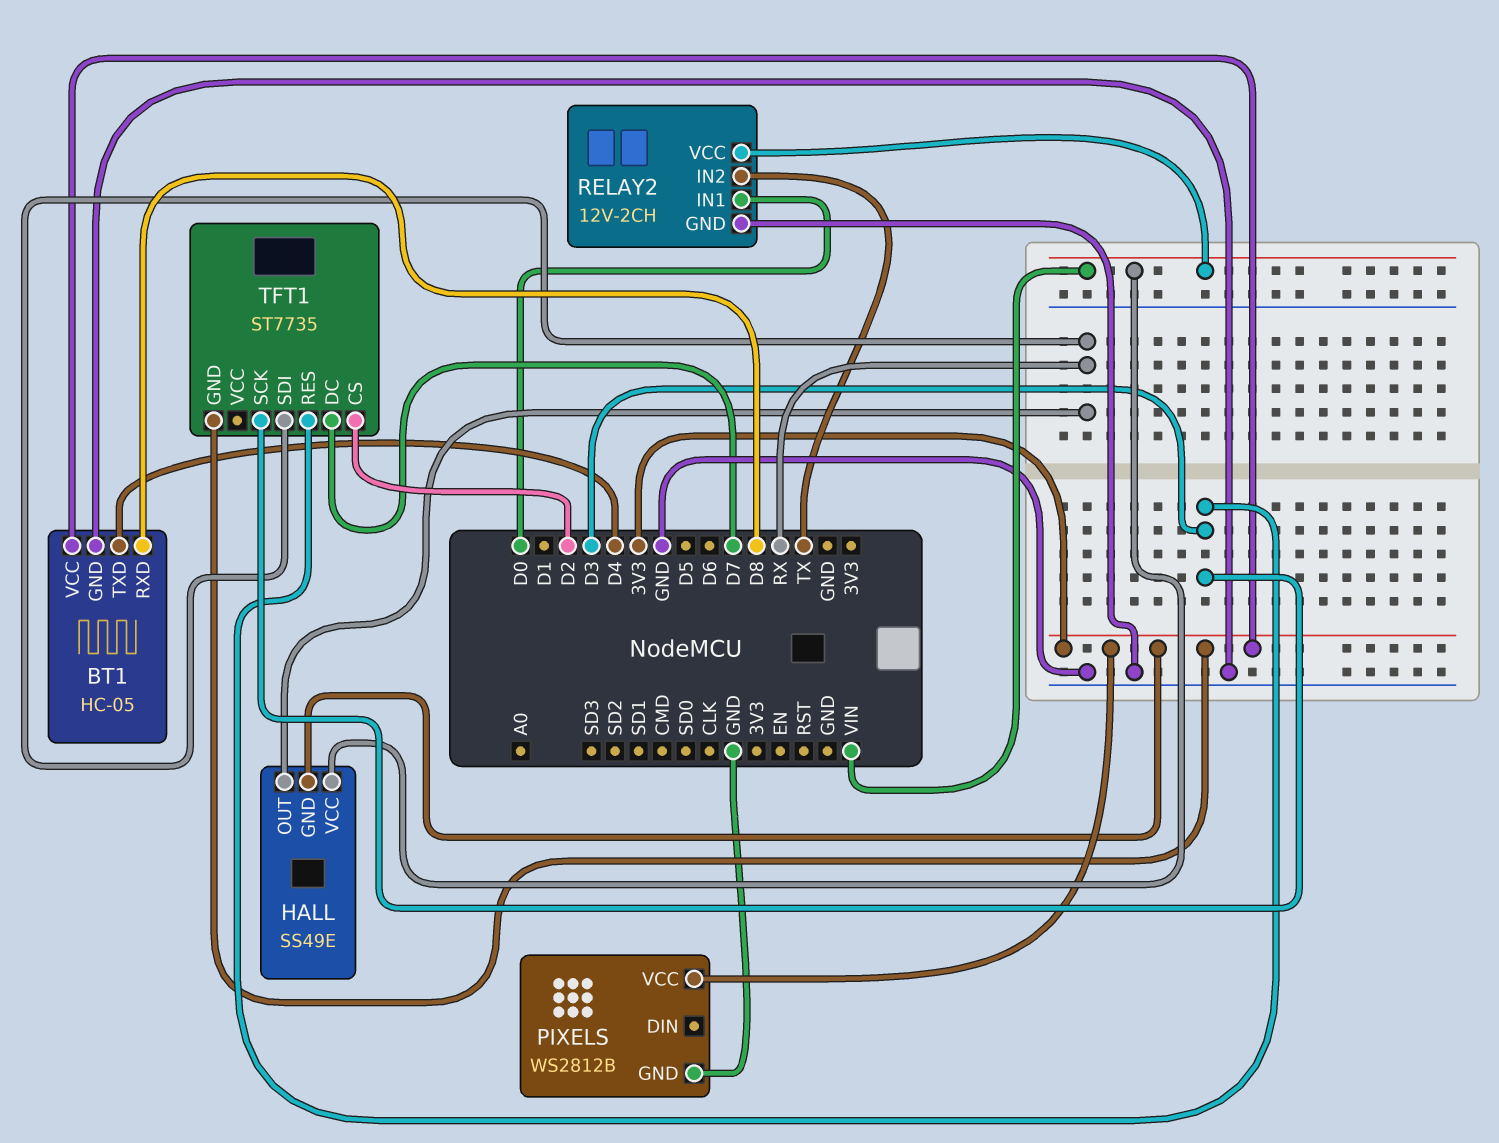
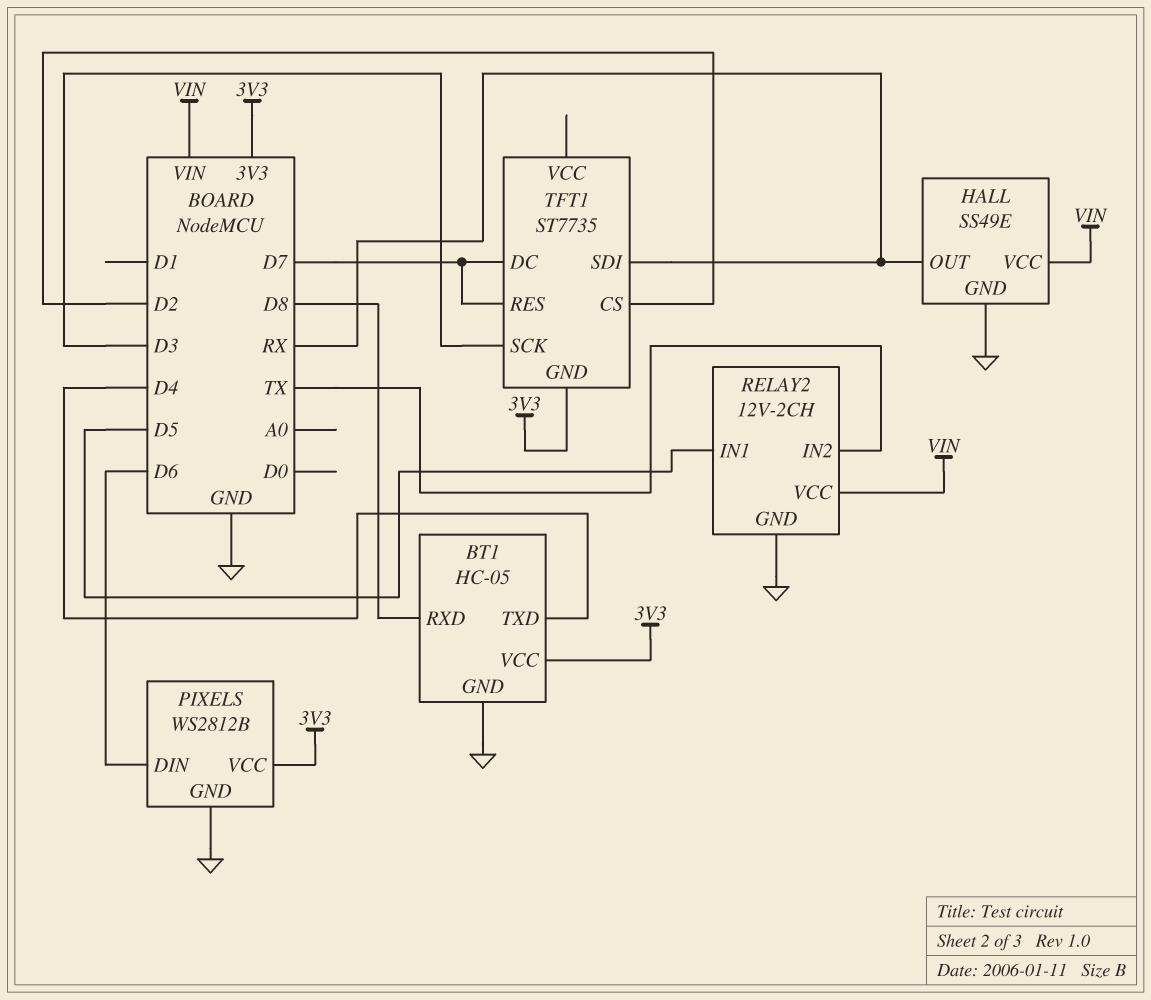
HALL pin GND: 3V3 -> GND
PIXELS pin DIN: none -> D6
RELAY2 pin IN1: D0 -> D5
TFT1 pin RES: D3 -> D7

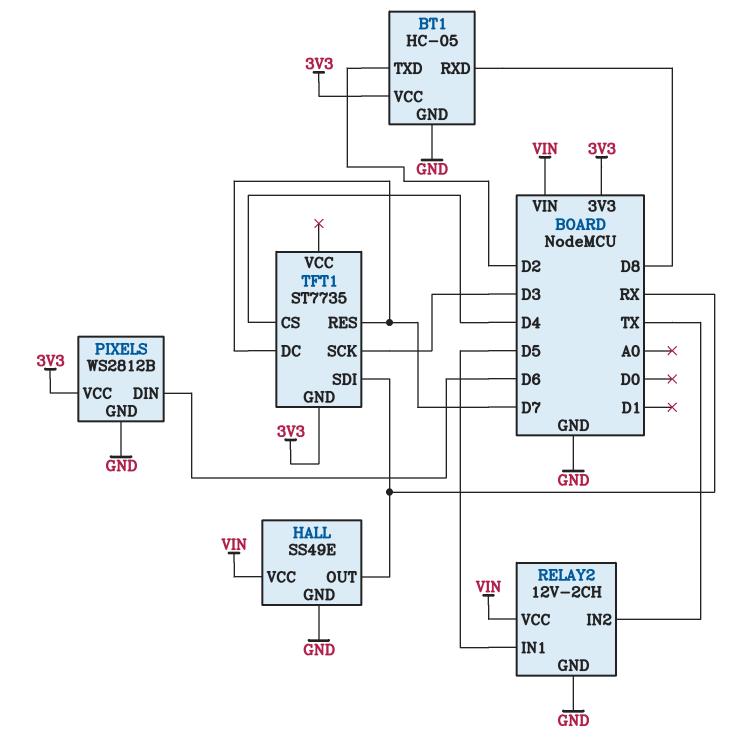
BT1 pin TXD: D4 -> D2
TFT1 pin CS: D2 -> D4

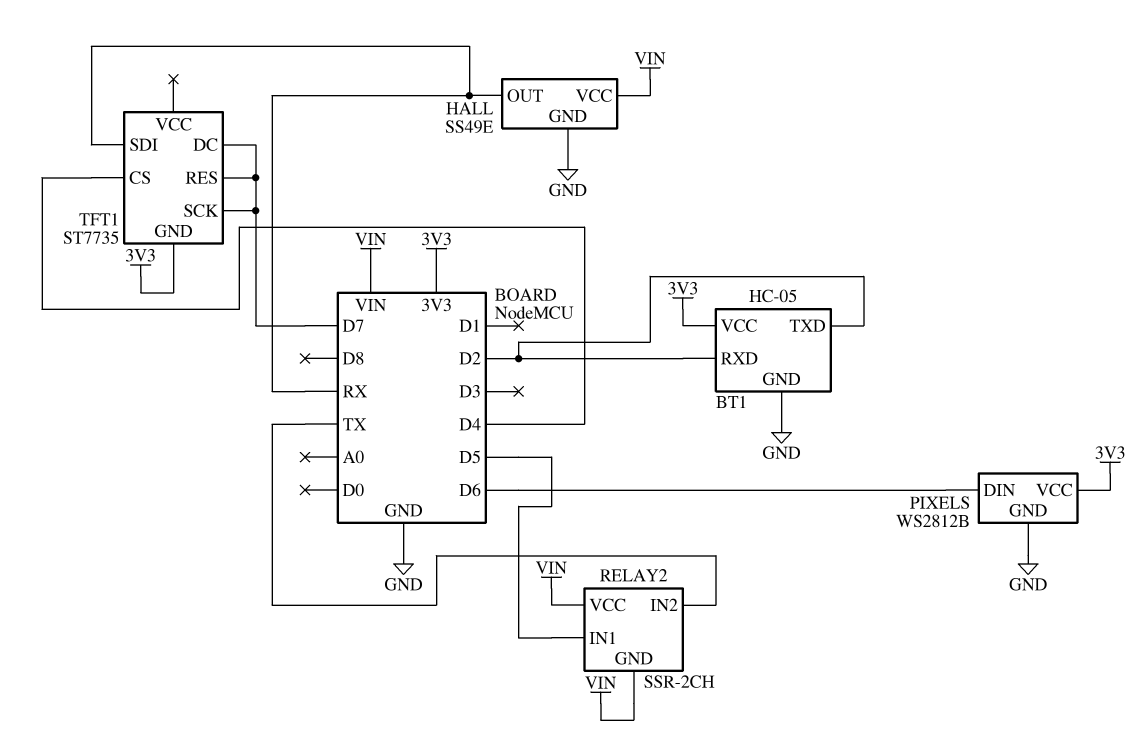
BT1 pin RXD: D8 -> D2
RELAY2: 12V-2CH -> SSR-2CH
RELAY2 pin GND: GND -> VIN
TFT1 pin SCK: D3 -> D7

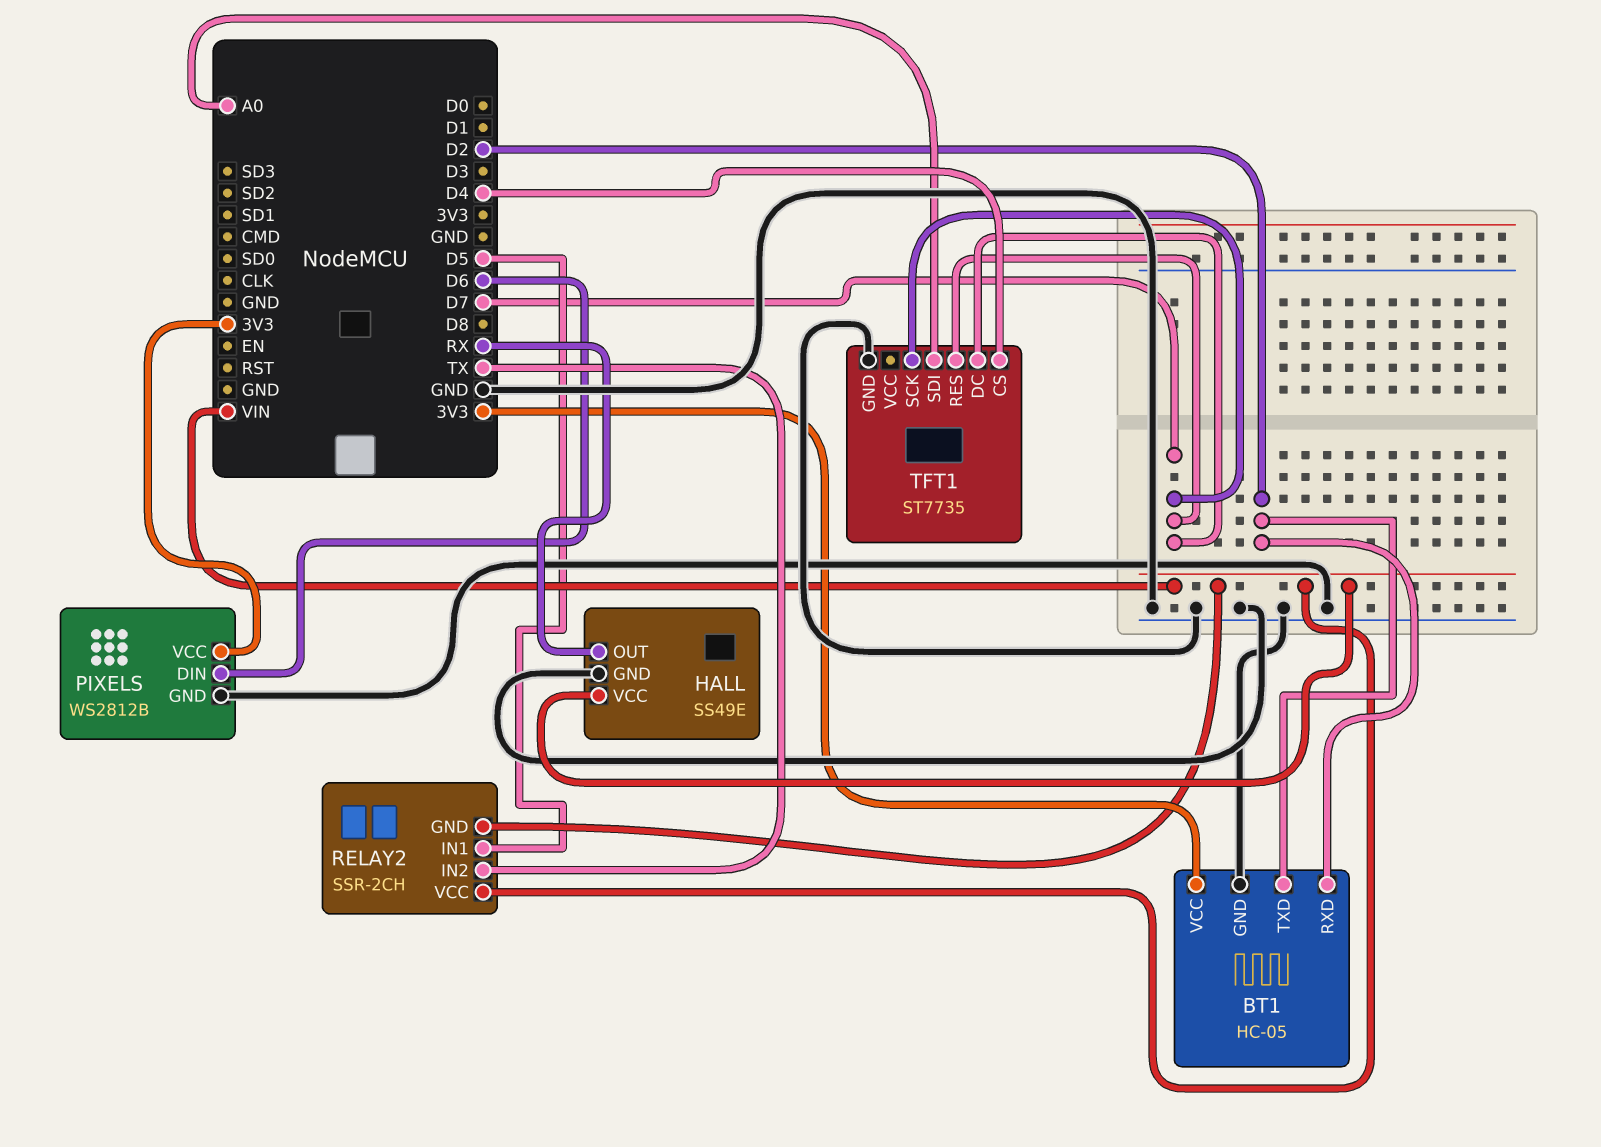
TFT1 pin GND: 3V3 -> GND
TFT1 pin SDI: RX -> A0

